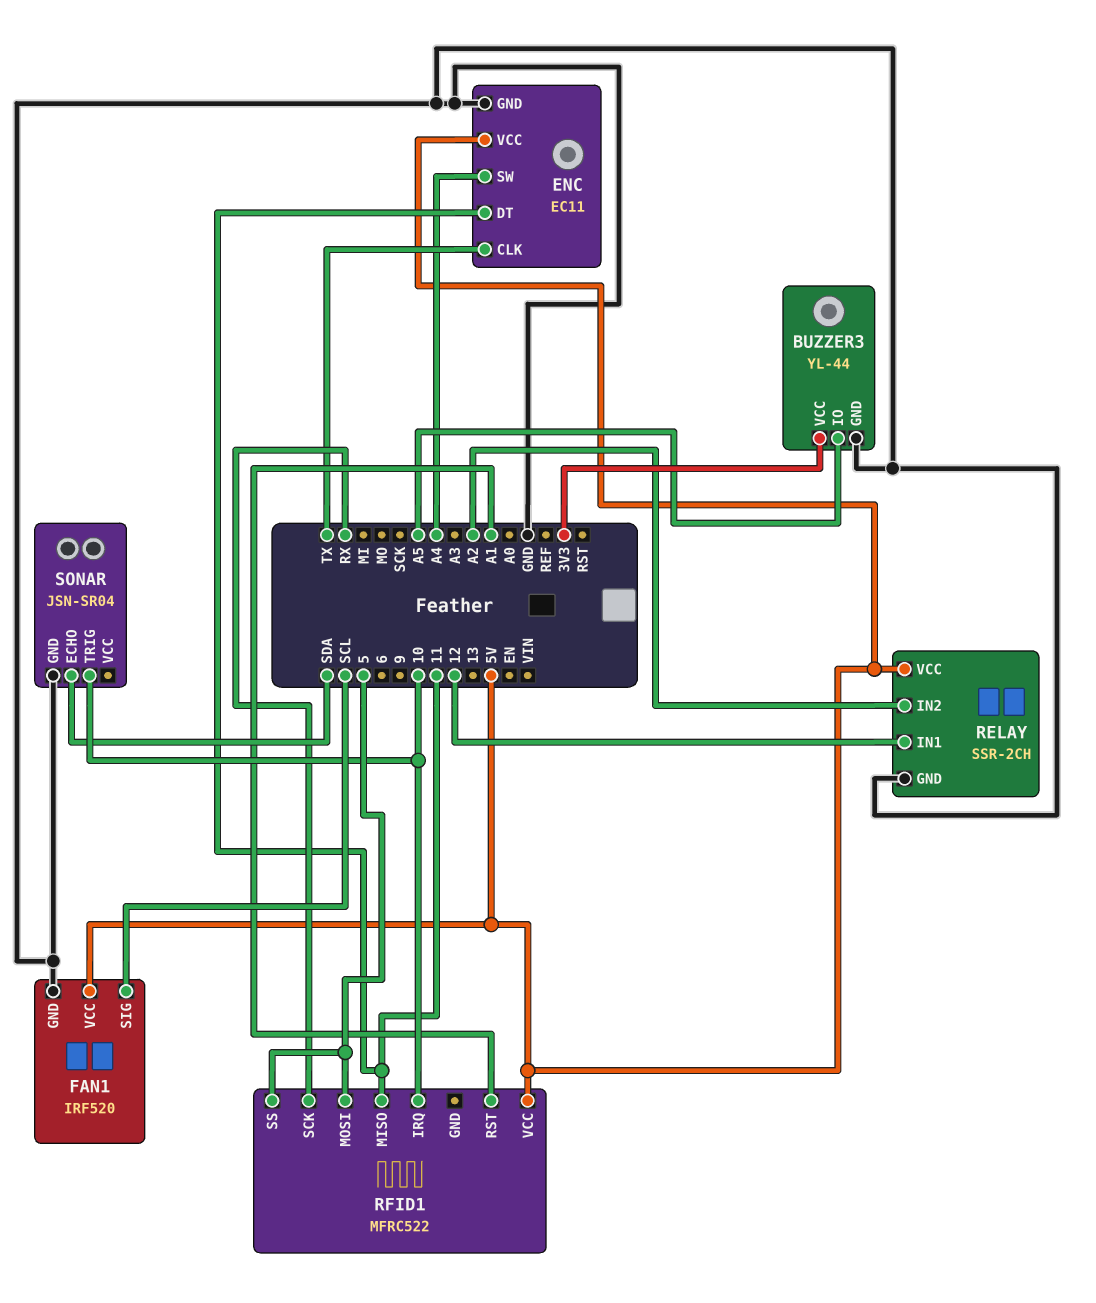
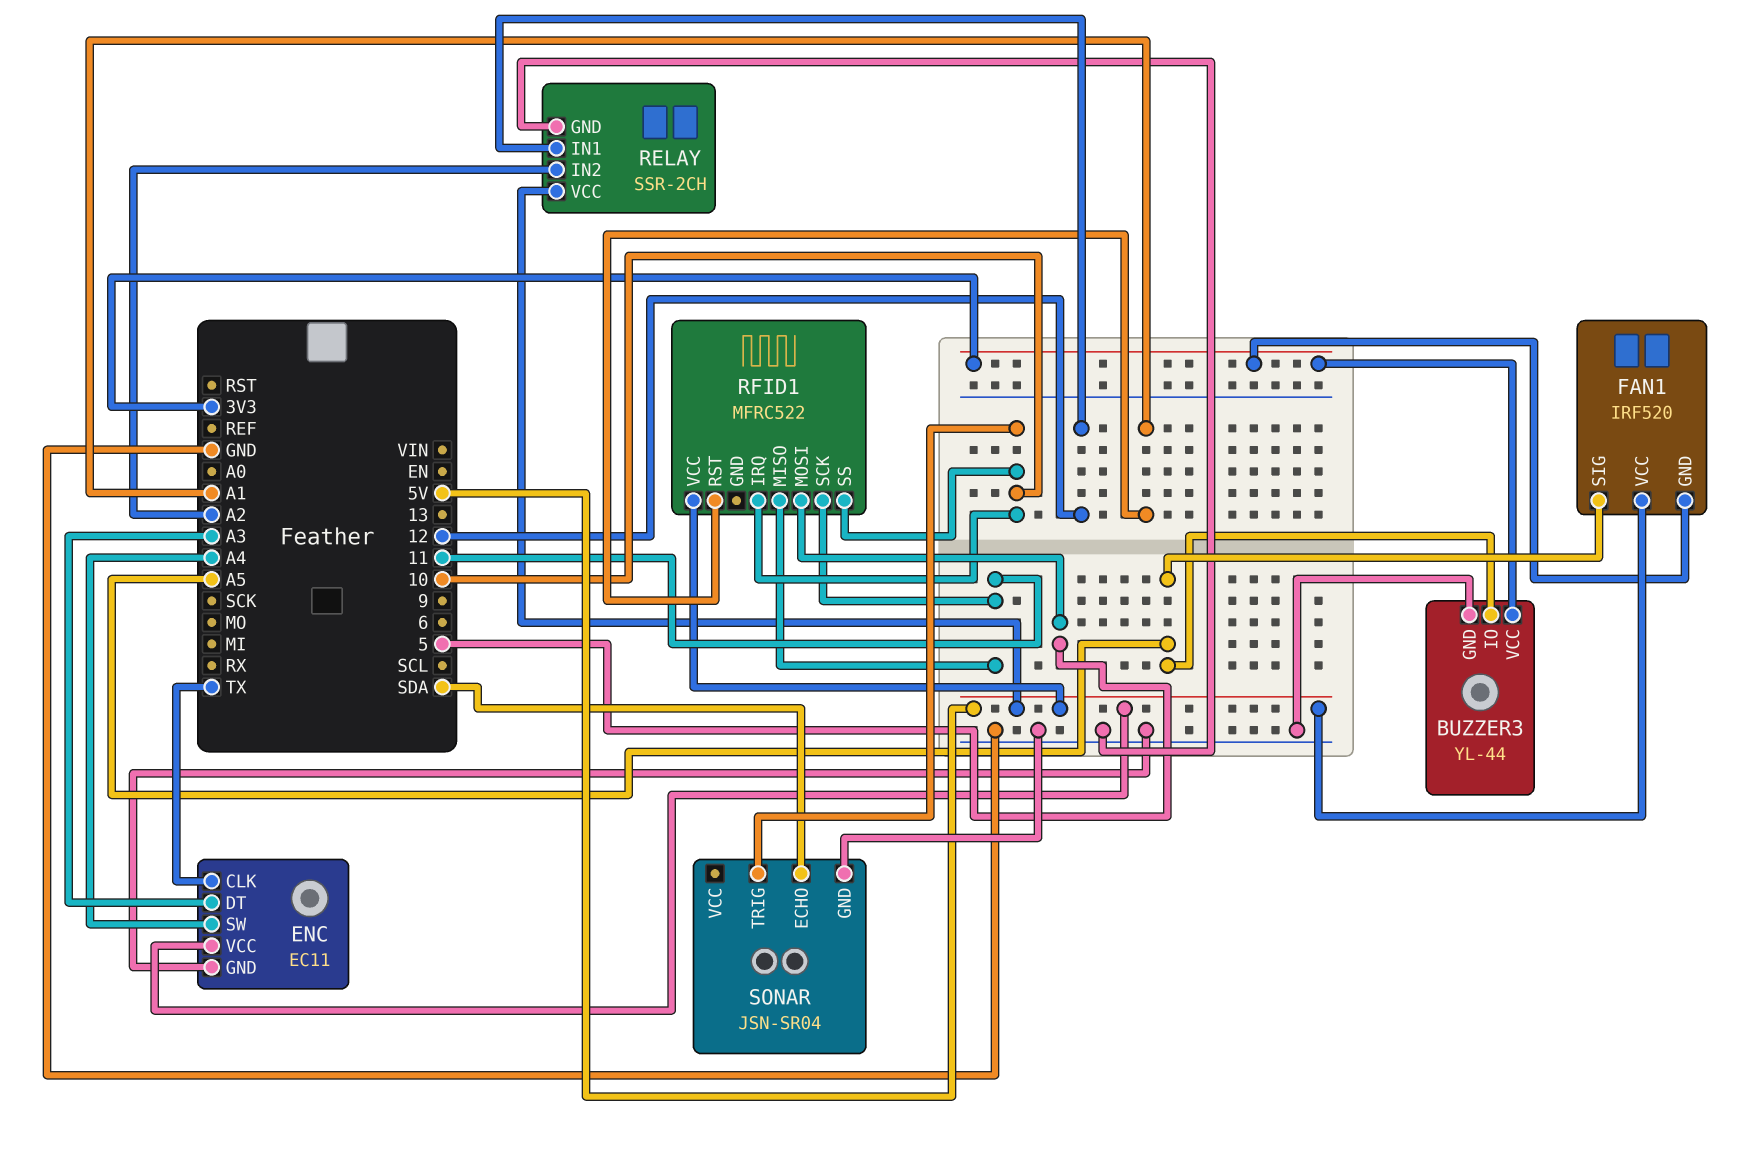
ENC pin DT: 11 -> A3
FAN1 pin GND: GND -> 3V3
FAN1 pin SIG: SCL -> A5
RFID1 pin SCK: RX -> 11
RFID1 pin SS: 5 -> 10

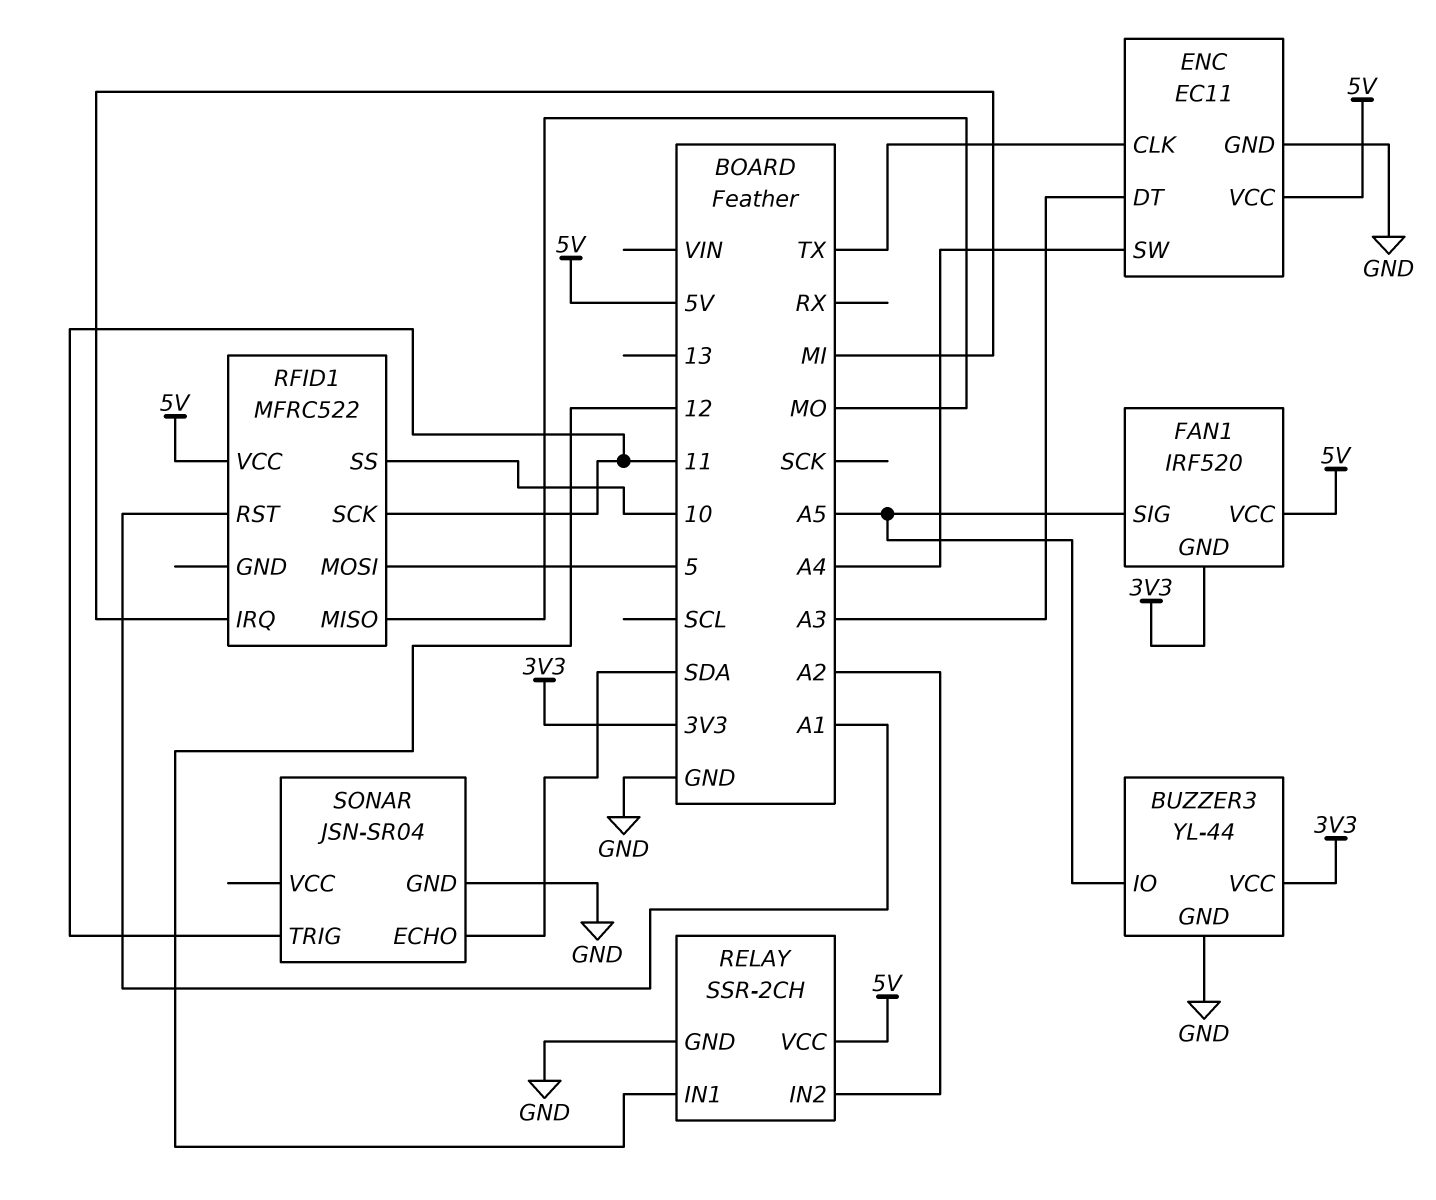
RFID1 pin IRQ: 10 -> MI
RFID1 pin MISO: 11 -> MO
SONAR pin TRIG: 10 -> 11

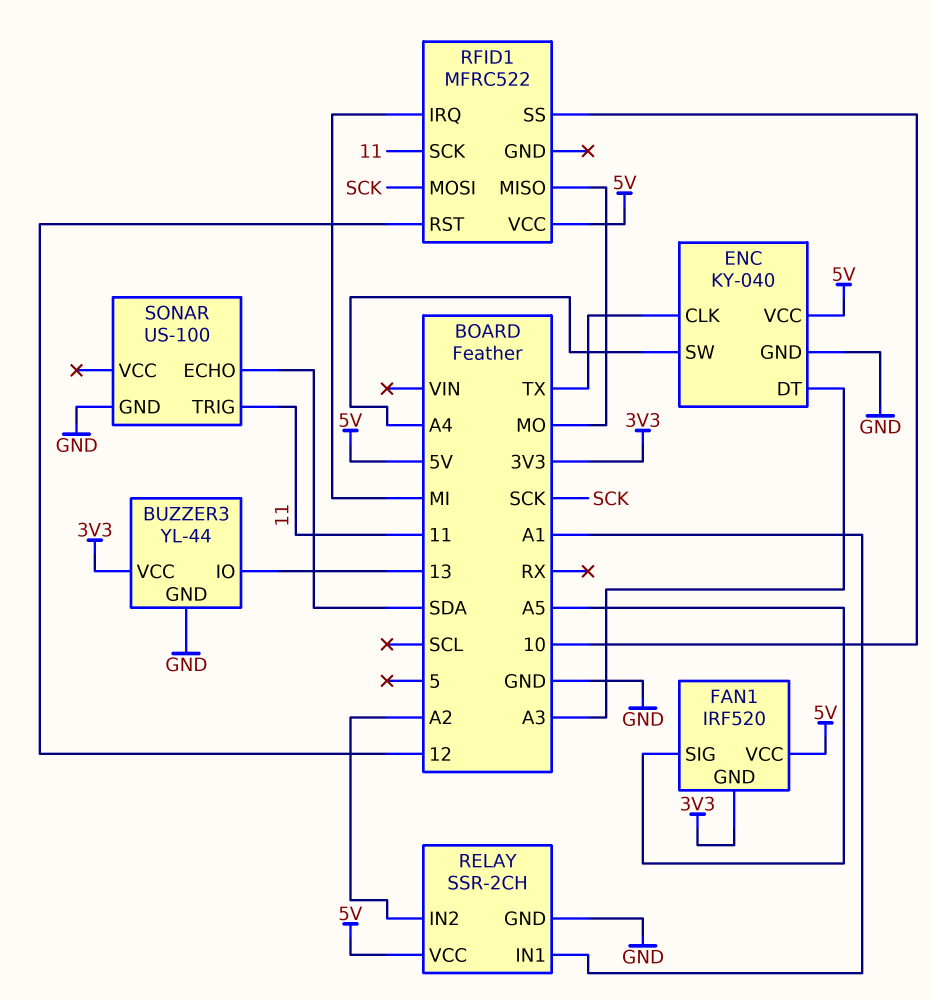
BUZZER3 pin IO: A5 -> 13
ENC: EC11 -> KY-040
RELAY pin IN1: 12 -> A1
RFID1 pin MOSI: 5 -> SCK
RFID1 pin RST: A1 -> 12
SONAR: JSN-SR04 -> US-100

